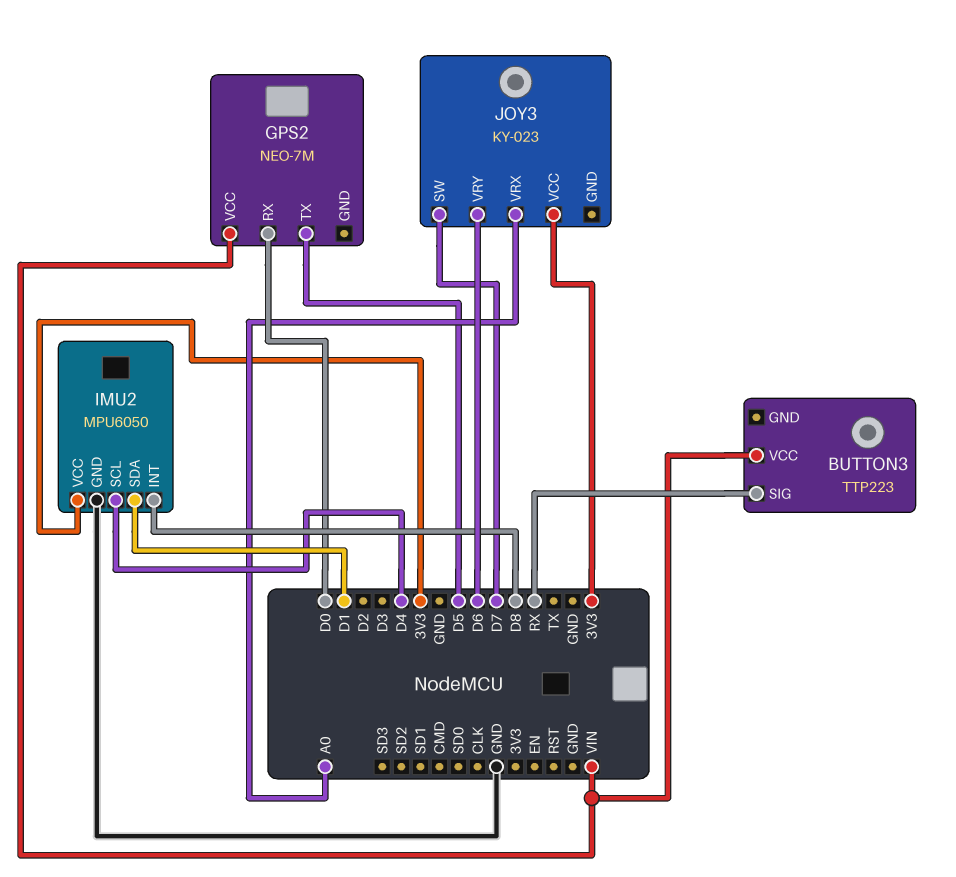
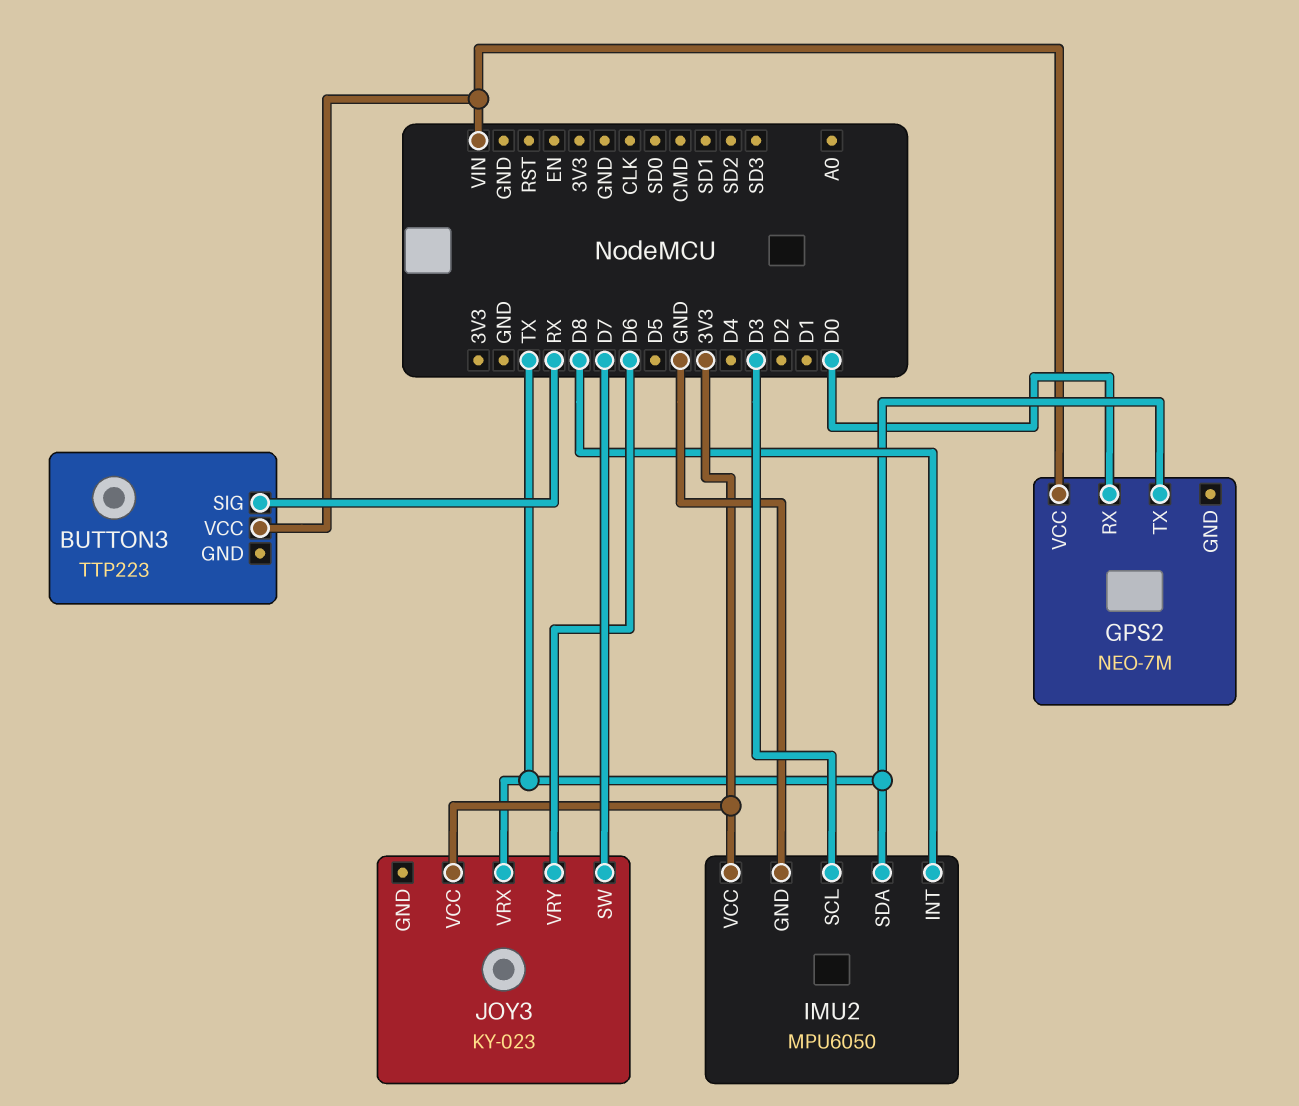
GPS2 pin TX: D5 -> TX
IMU2 pin SCL: D4 -> D3
IMU2 pin SDA: D1 -> TX
JOY3 pin VRX: A0 -> TX

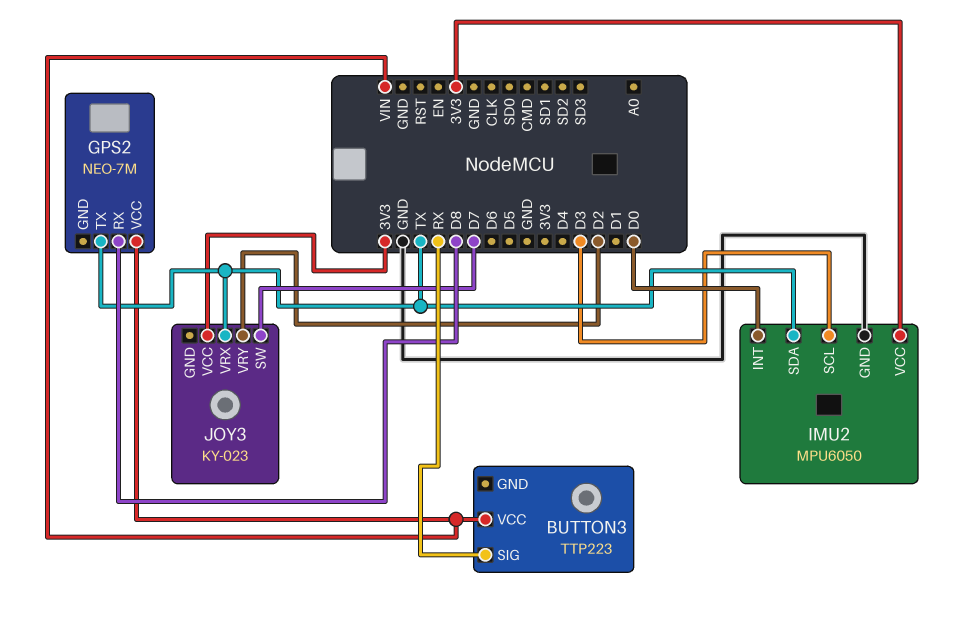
GPS2 pin RX: D0 -> D8
IMU2 pin INT: D8 -> D0
JOY3 pin VRY: D6 -> D2

